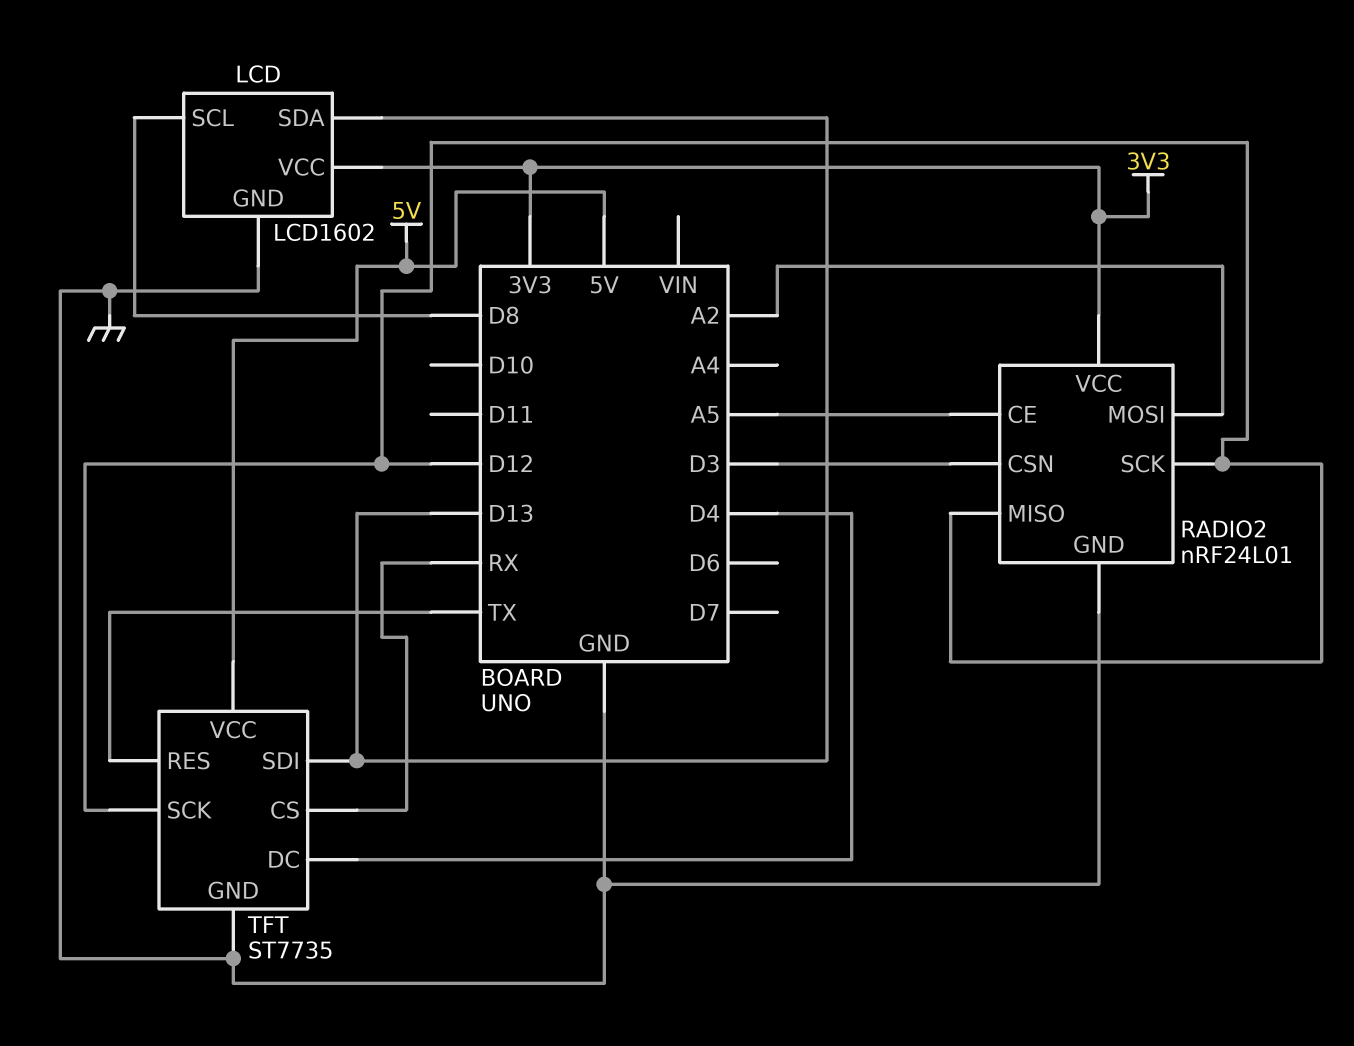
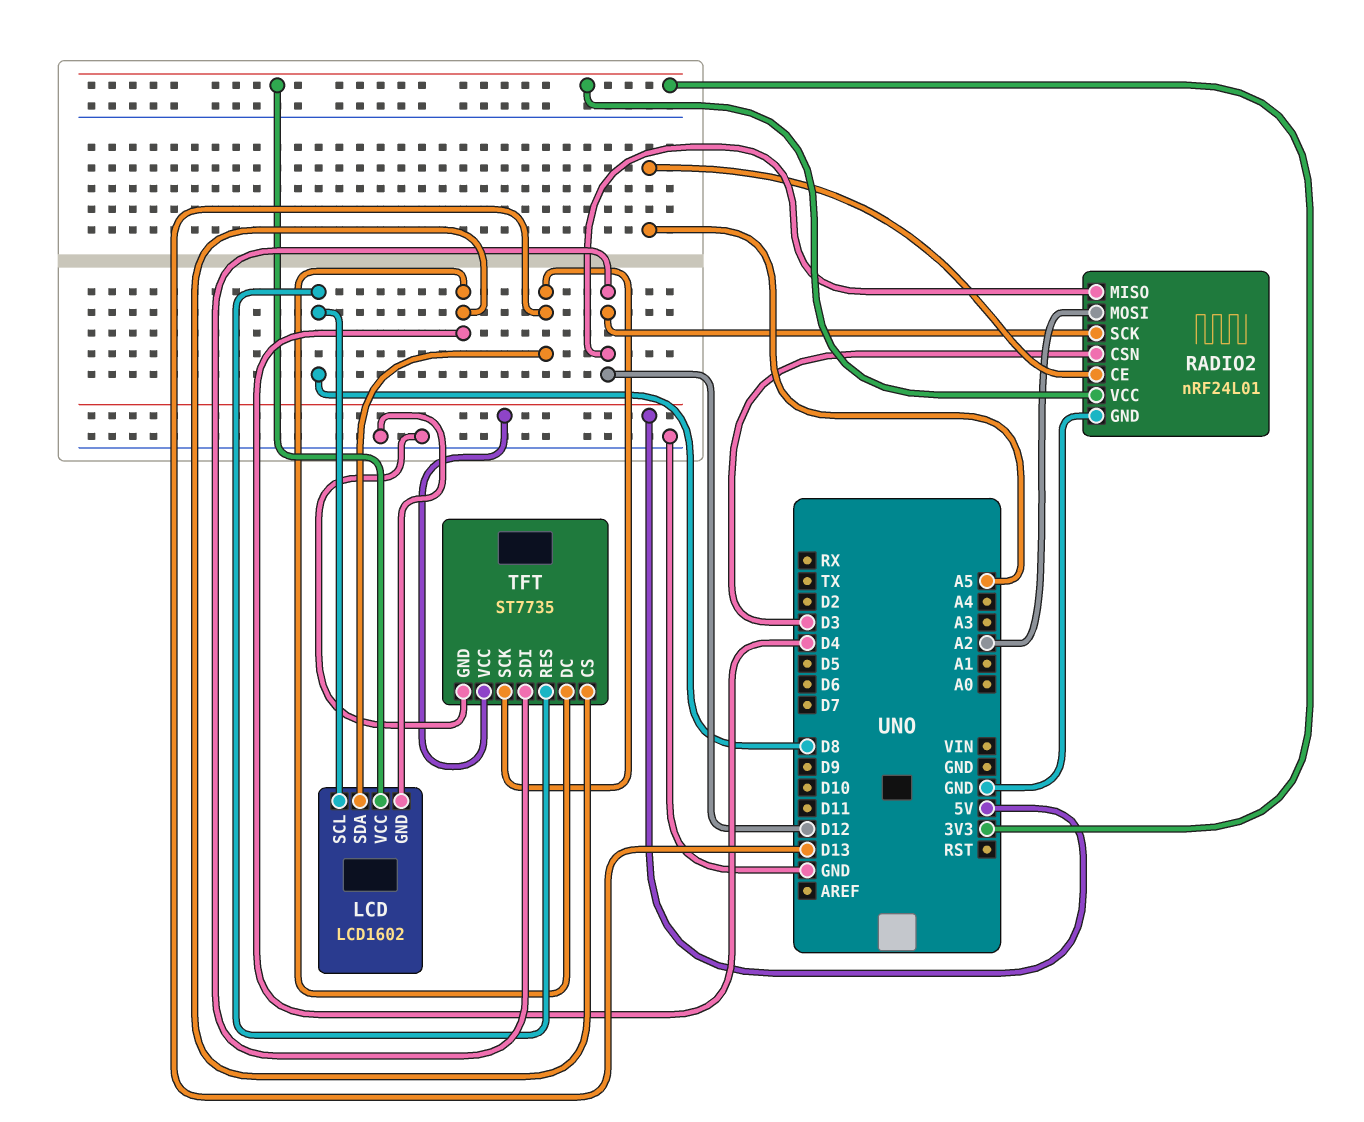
TFT pin CS: RX -> D4
TFT pin RES: TX -> D8
TFT pin SCK: D12 -> D13
TFT pin SDI: D13 -> D12

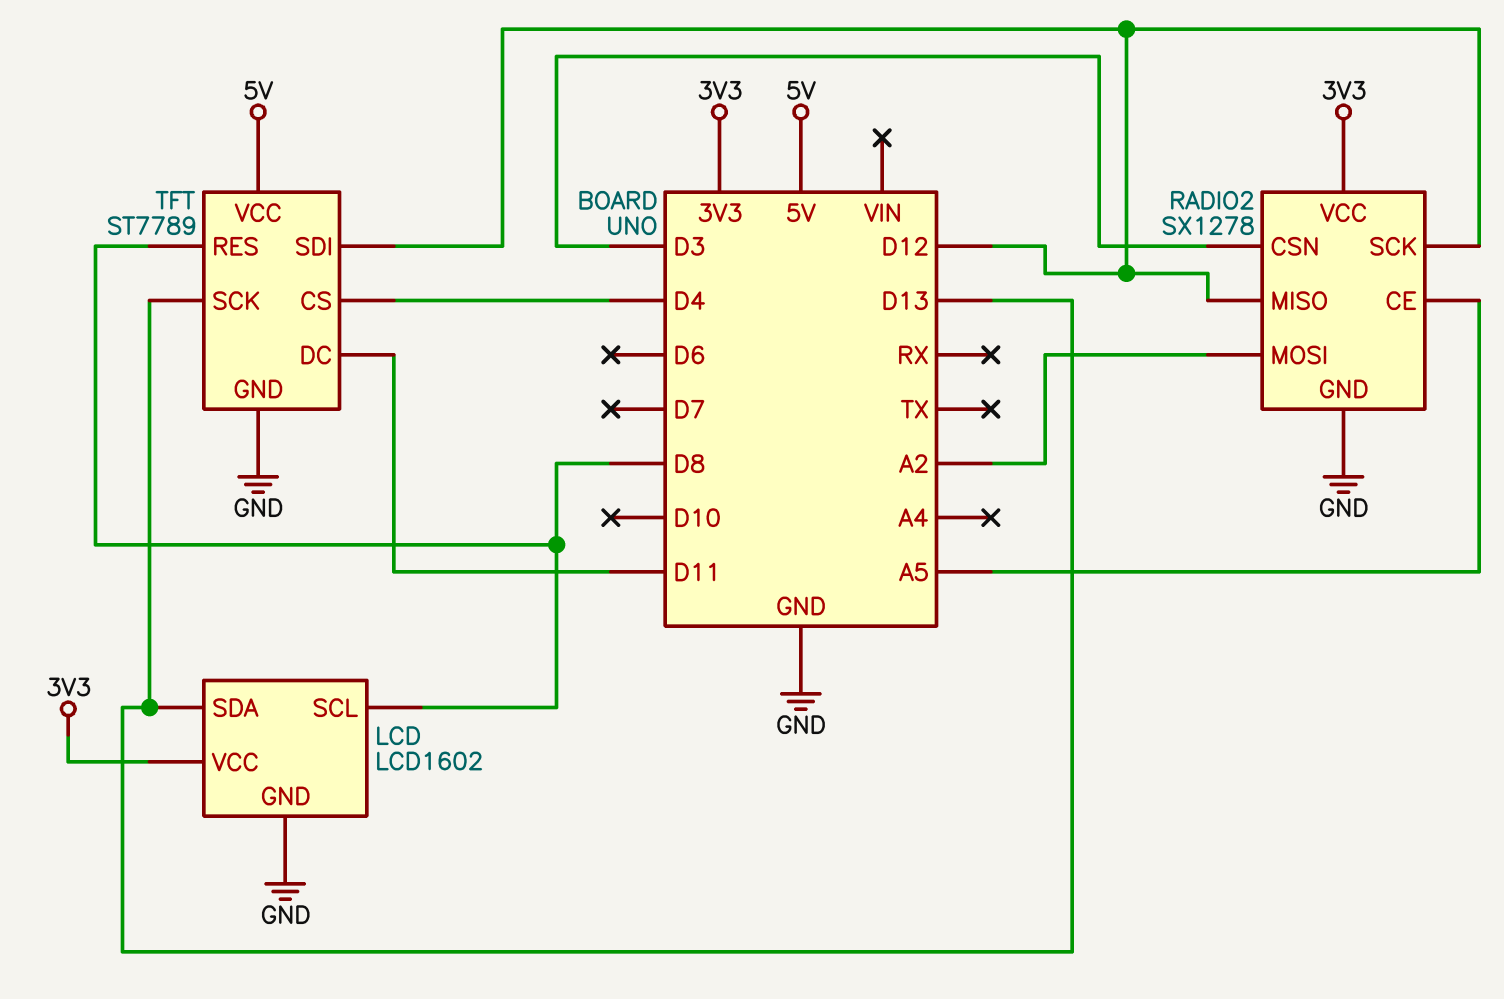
RADIO2: nRF24L01 -> SX1278
TFT: ST7735 -> ST7789
TFT pin DC: D4 -> D11

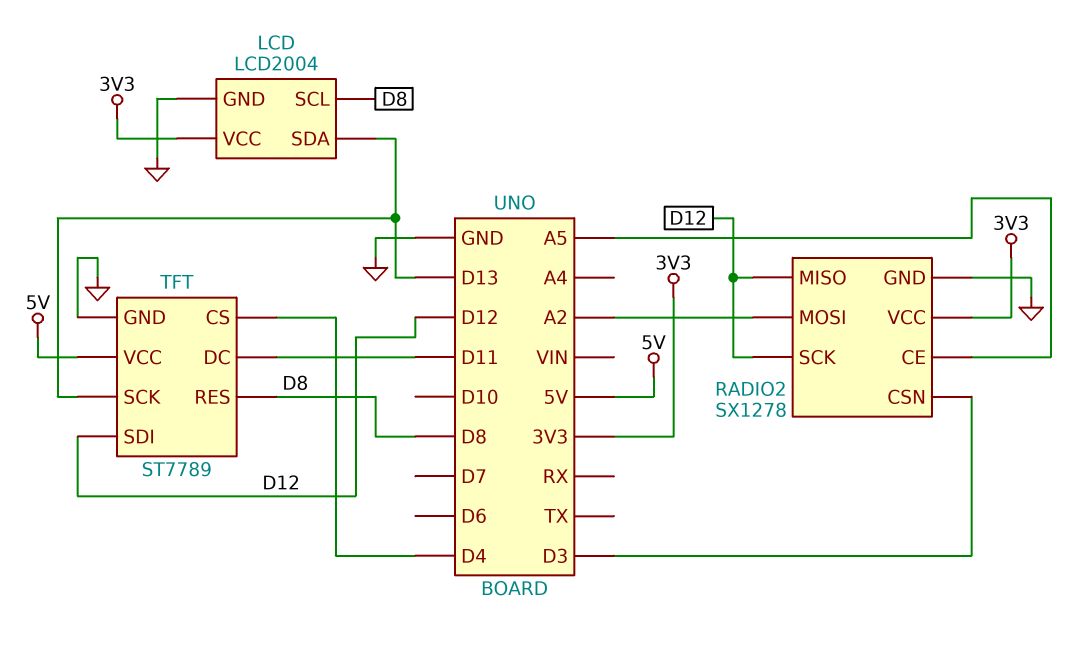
LCD: LCD1602 -> LCD2004

